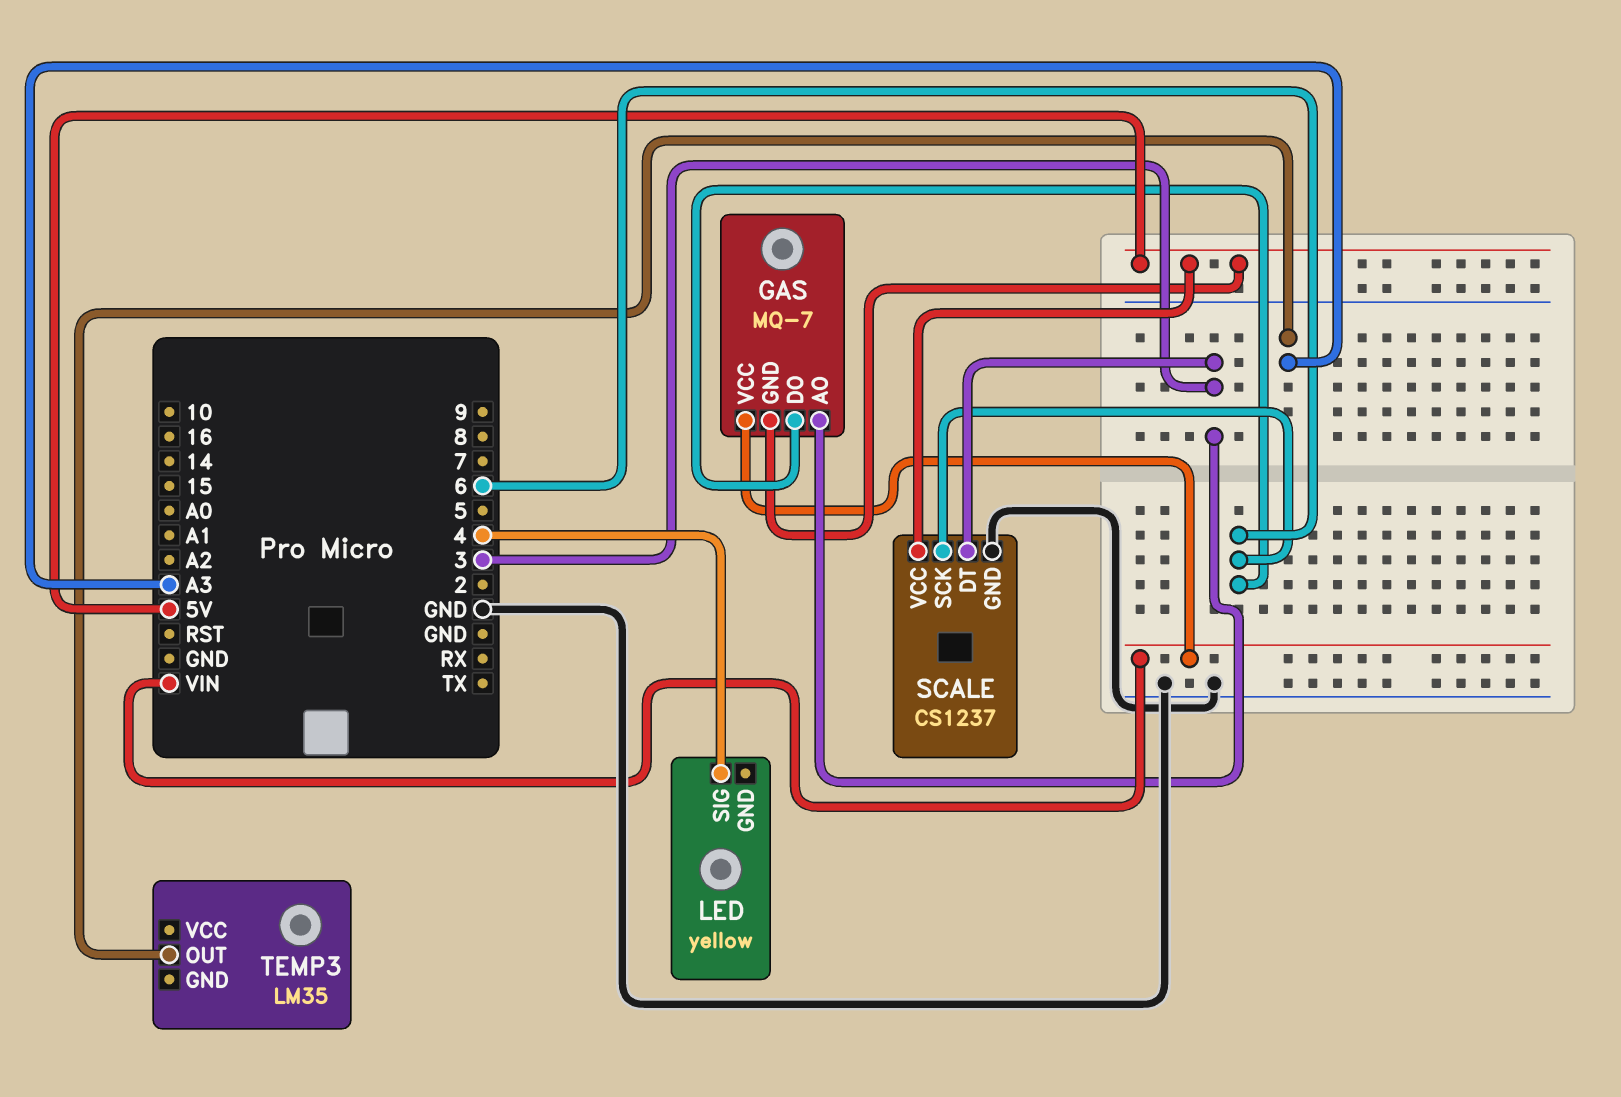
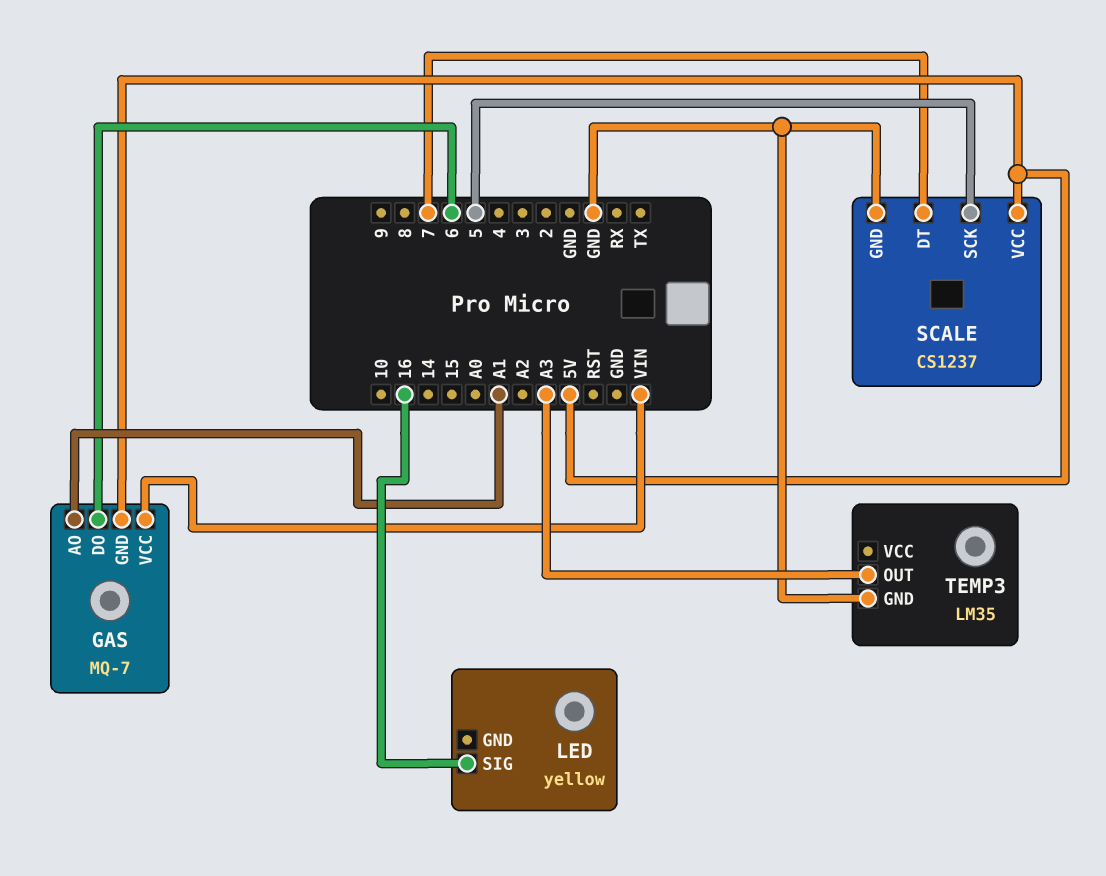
GAS pin AO: 3 -> A1
LED pin SIG: 4 -> 16
SCALE pin DT: 3 -> 7
SCALE pin SCK: 6 -> 5
TEMP3 pin GND: none -> GND

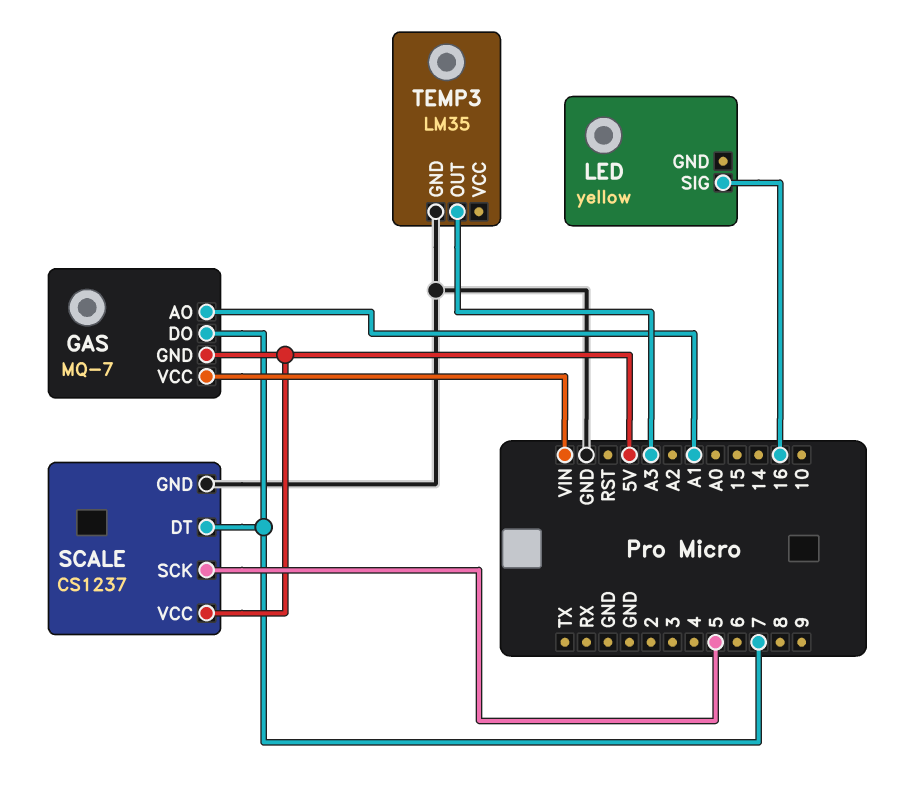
GAS pin DO: 6 -> 7

